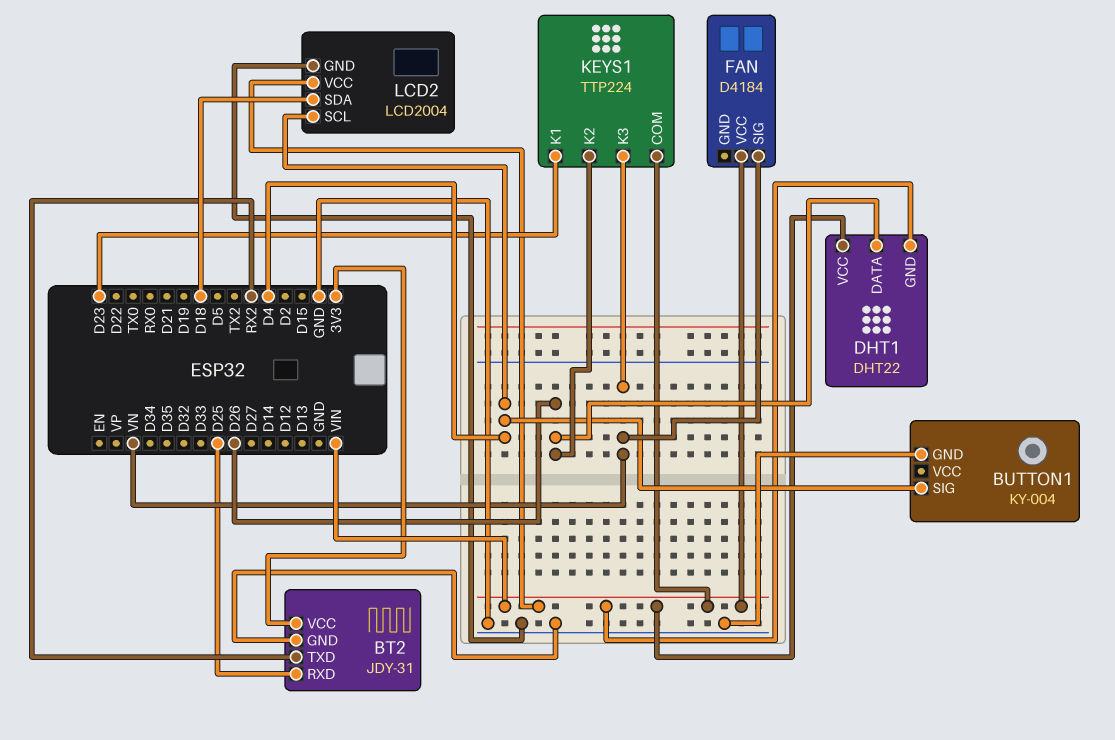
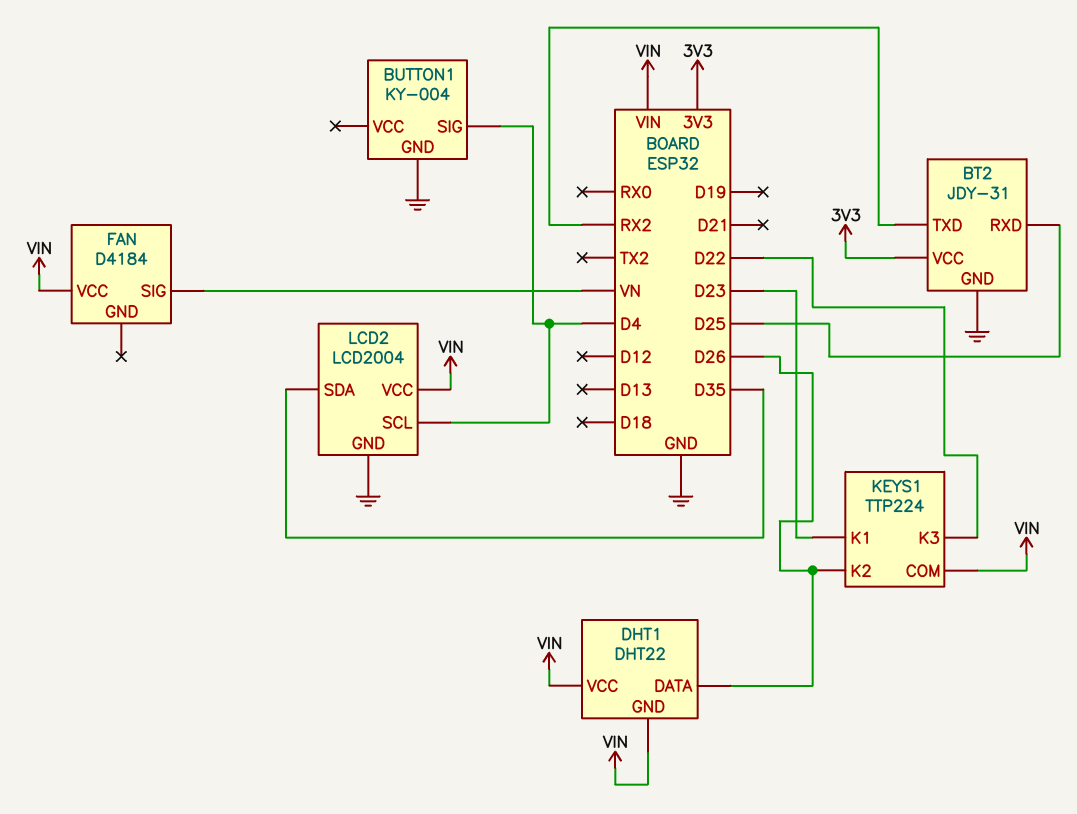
KEYS1 pin K3: VN -> D22
LCD2 pin SDA: D18 -> D35

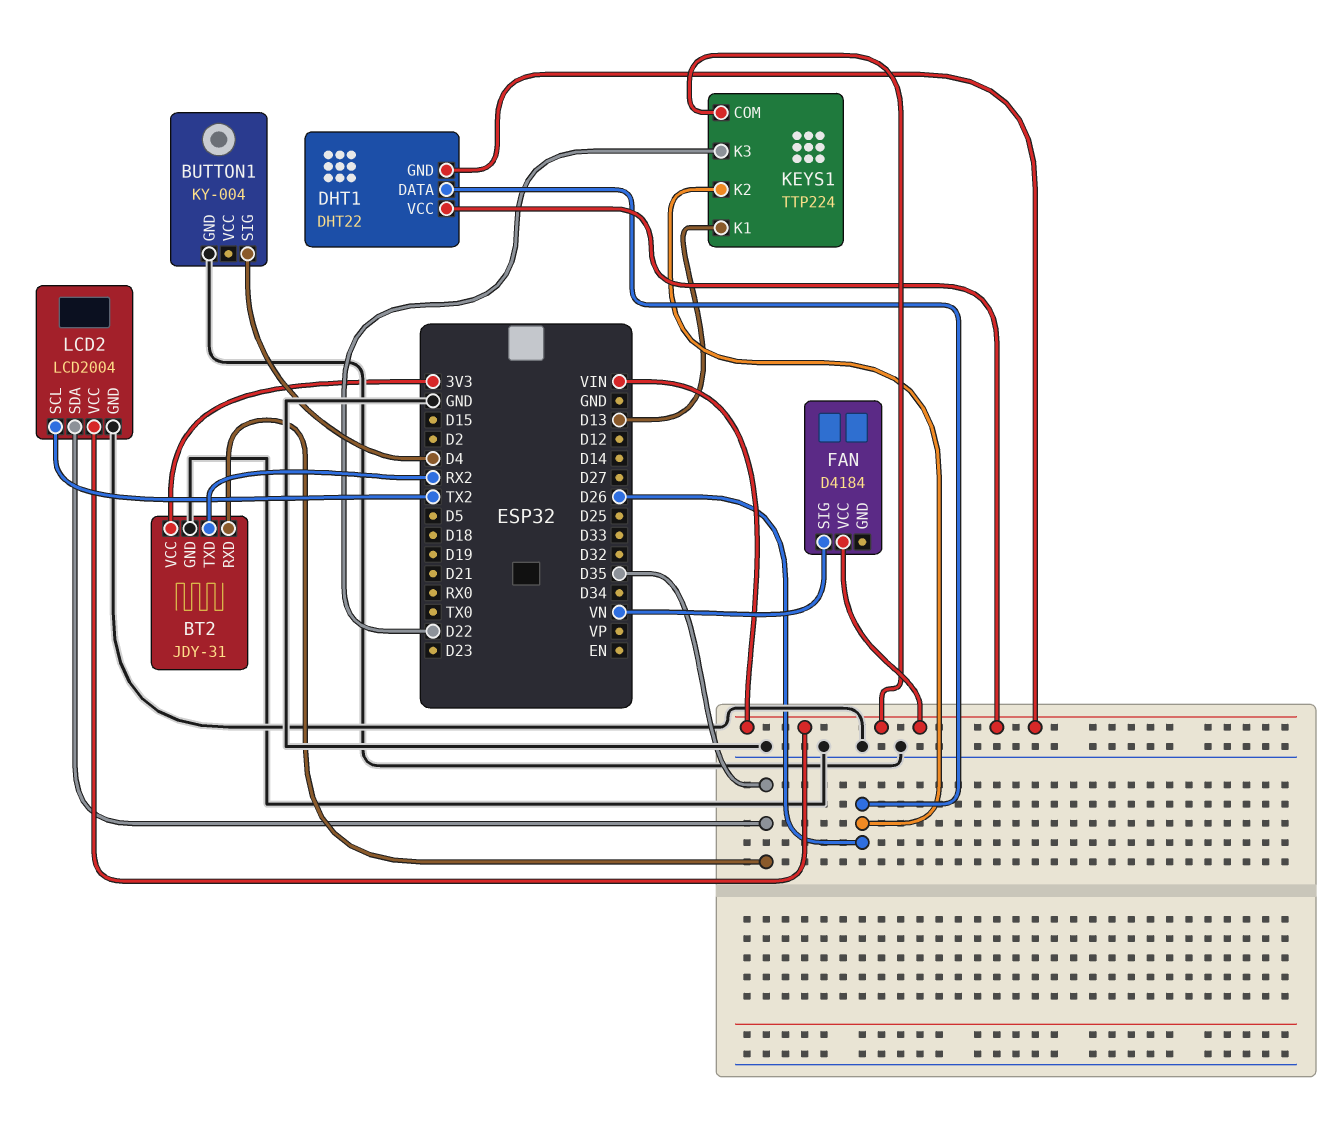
BT2 pin RXD: D25 -> D35
KEYS1 pin K1: D23 -> D13
LCD2 pin SCL: D4 -> TX2

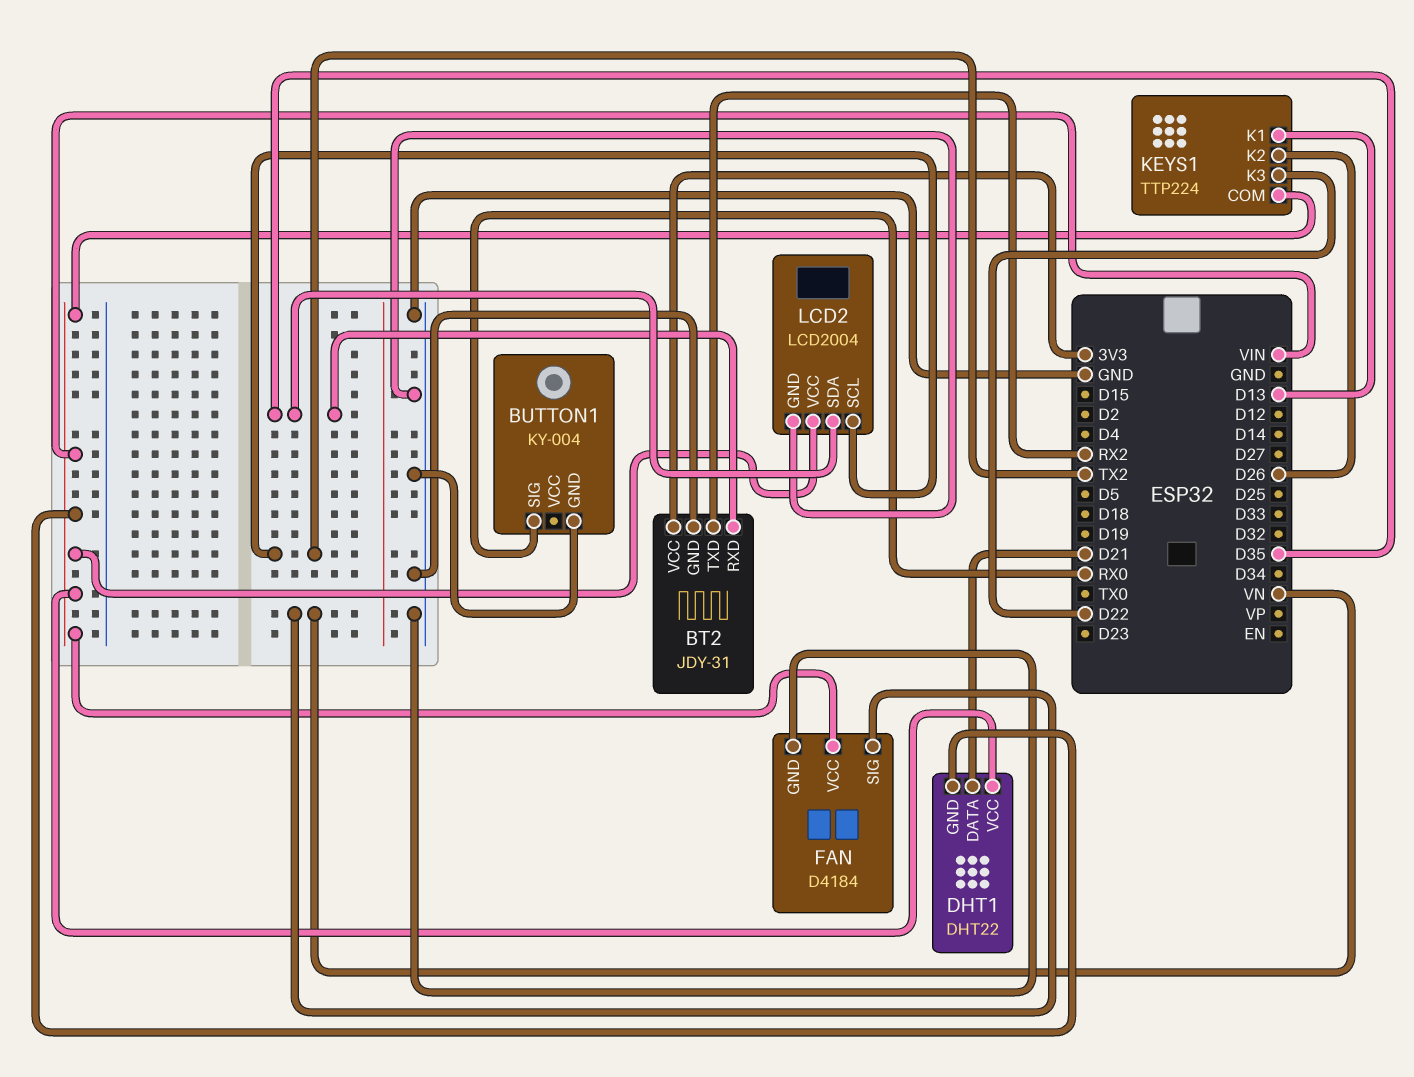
BUTTON1 pin SIG: D4 -> RX0
DHT1 pin DATA: D26 -> D21
FAN pin GND: none -> GND

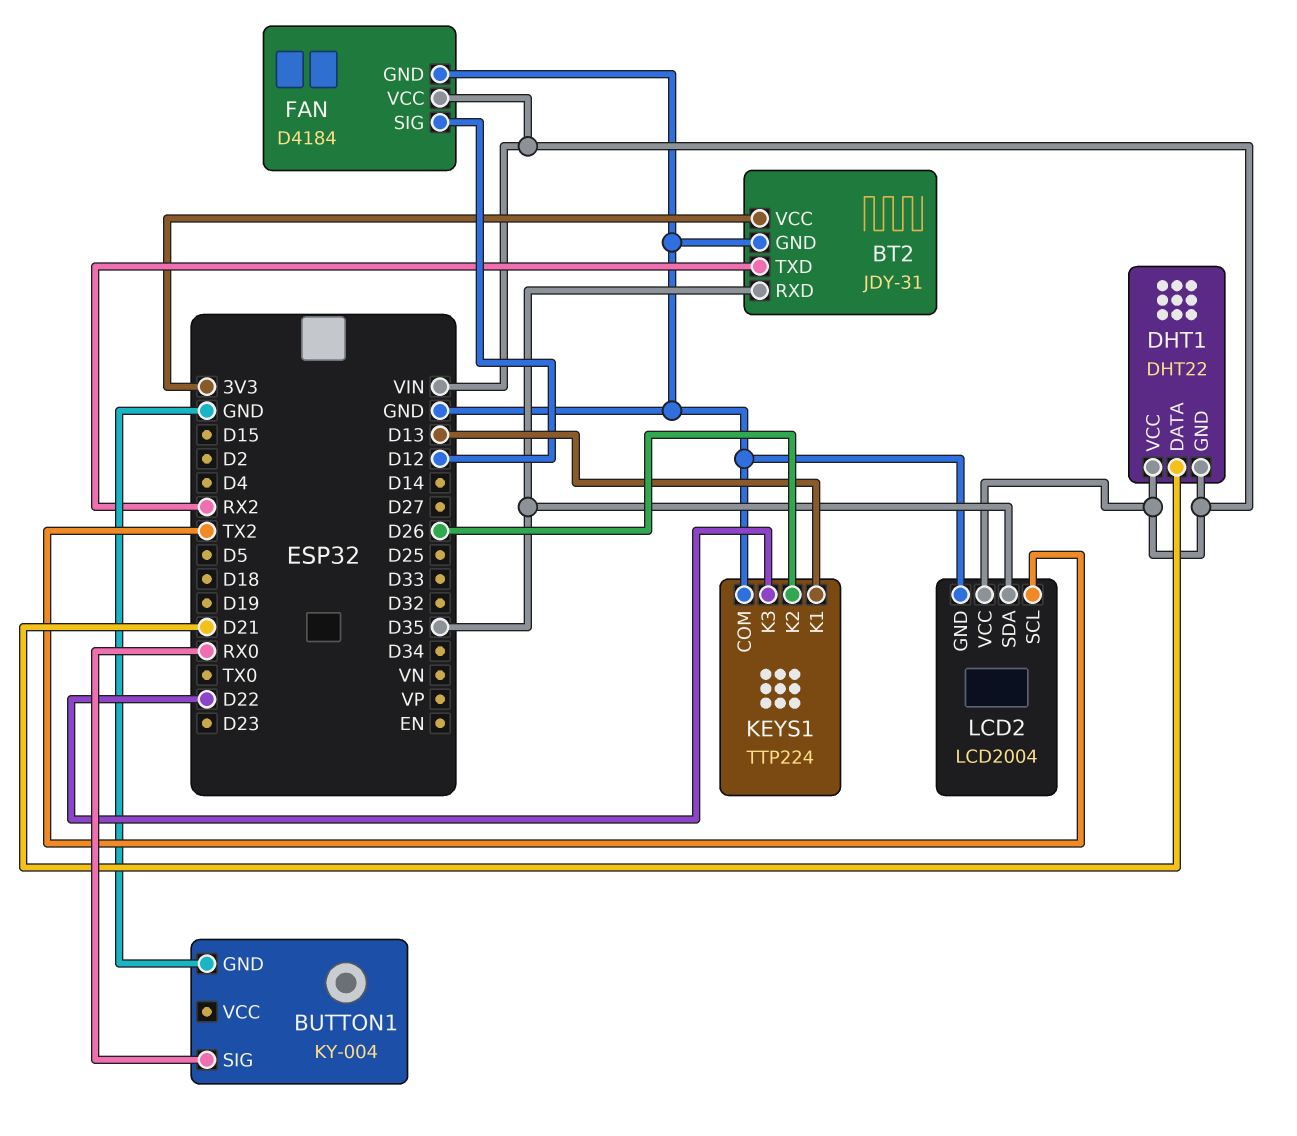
FAN pin SIG: VN -> D12
KEYS1 pin COM: VIN -> GND

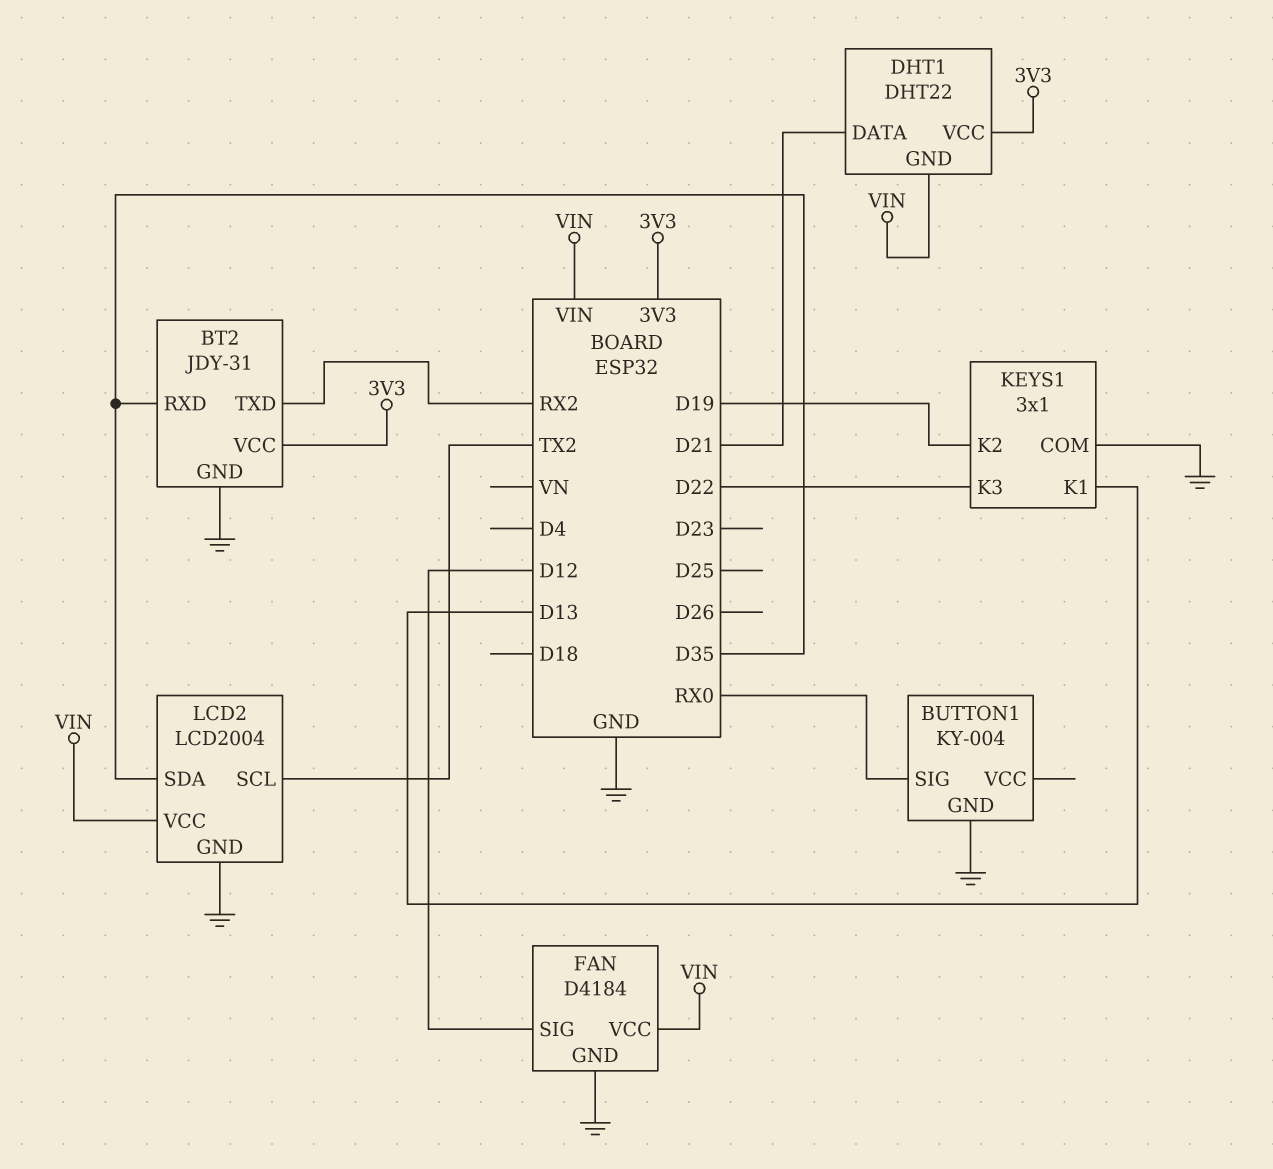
DHT1 pin VCC: VIN -> 3V3
KEYS1: TTP224 -> 3x1
KEYS1 pin K2: D26 -> D19

